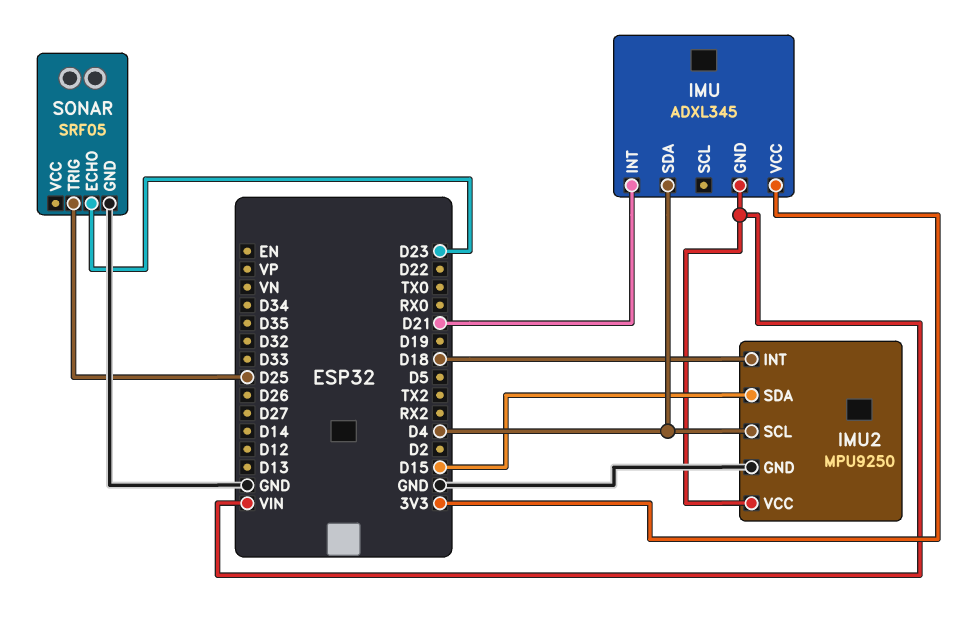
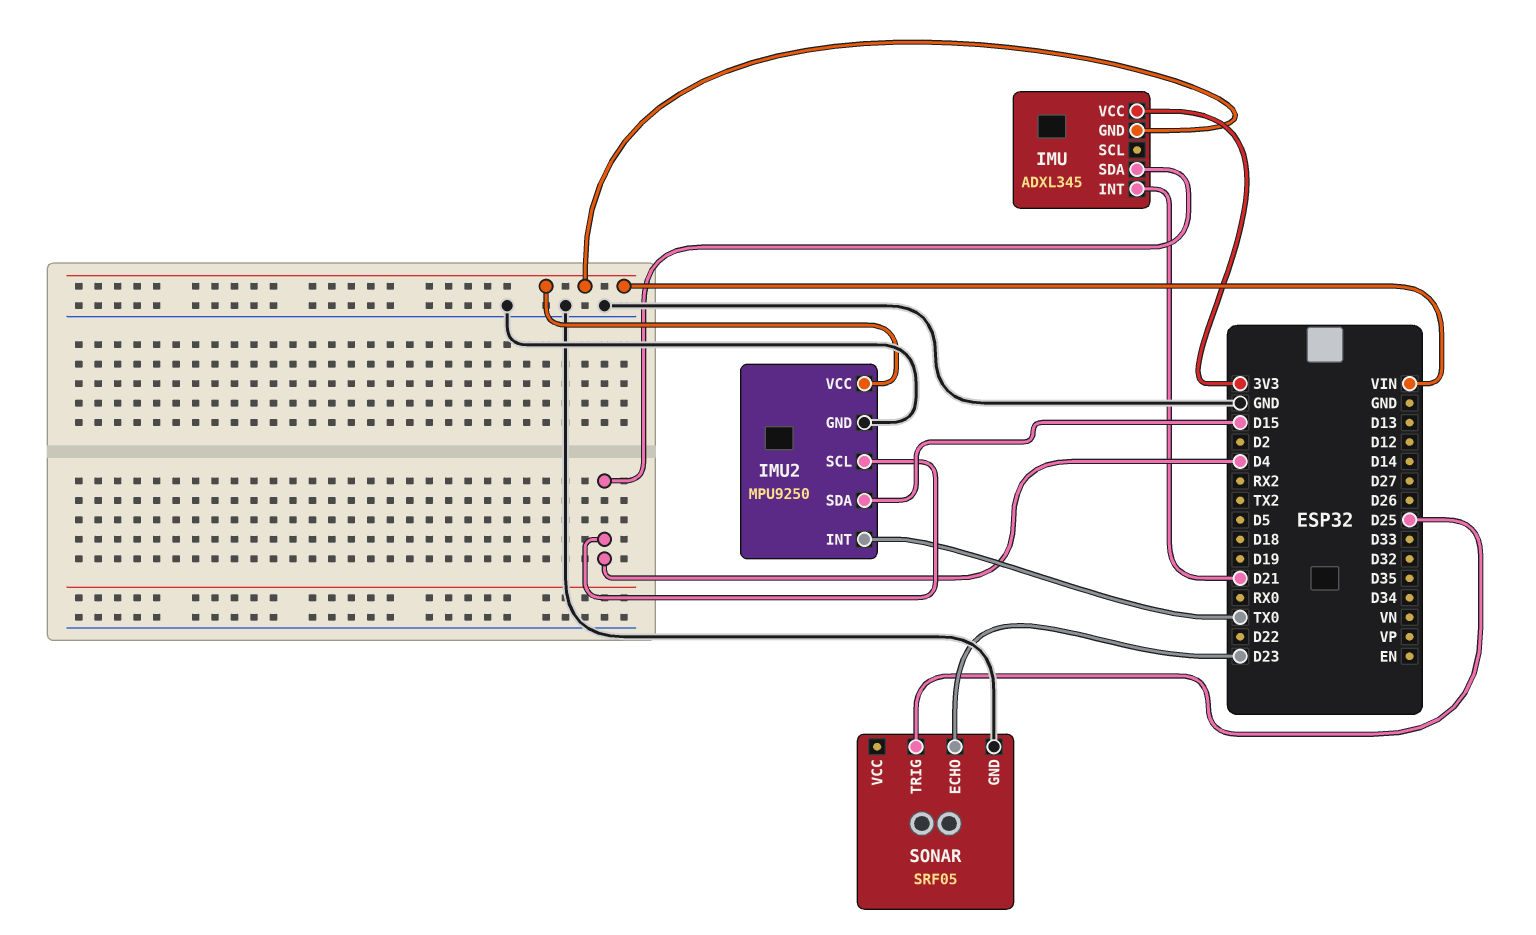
IMU2 pin INT: D18 -> TX0

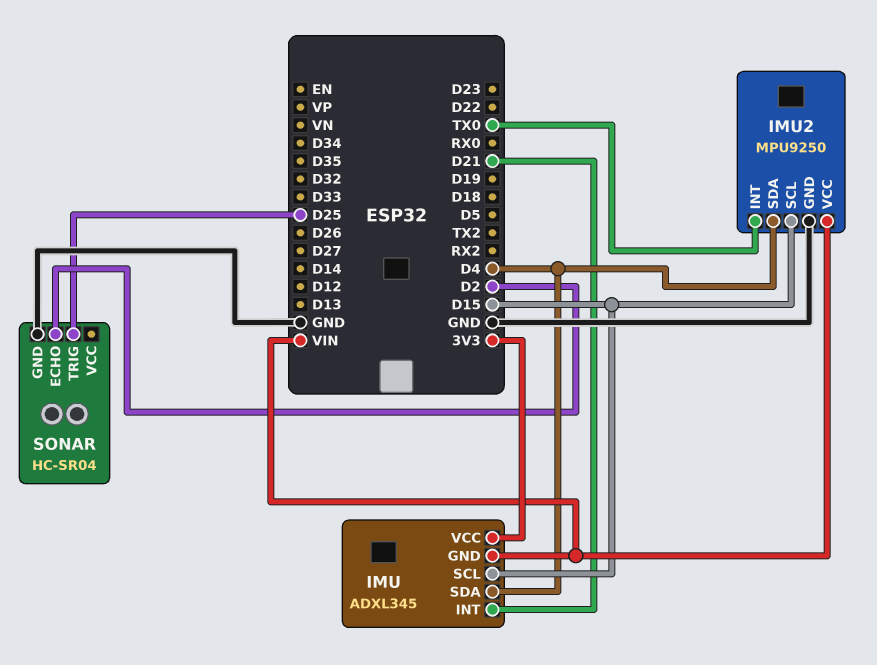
IMU pin SCL: none -> D15
IMU2 pin SCL: D4 -> D15
IMU2 pin SDA: D15 -> D4
SONAR: SRF05 -> HC-SR04
SONAR pin ECHO: D23 -> D2

